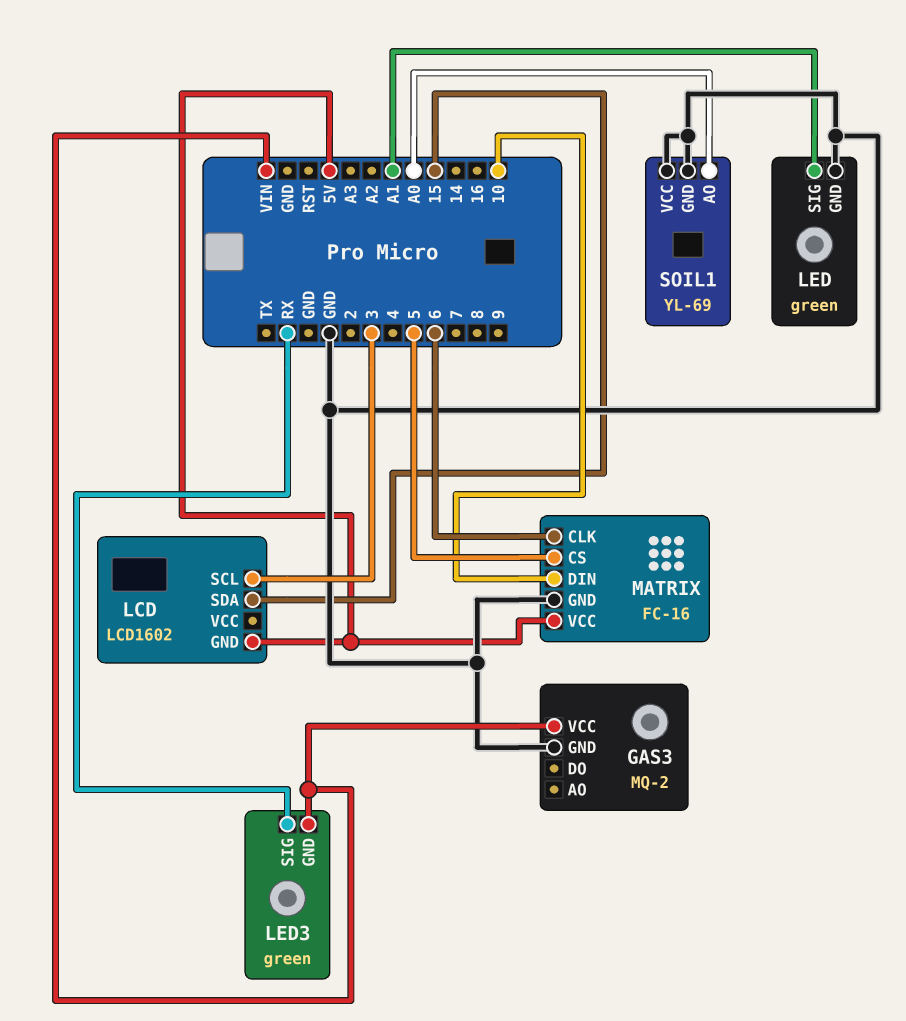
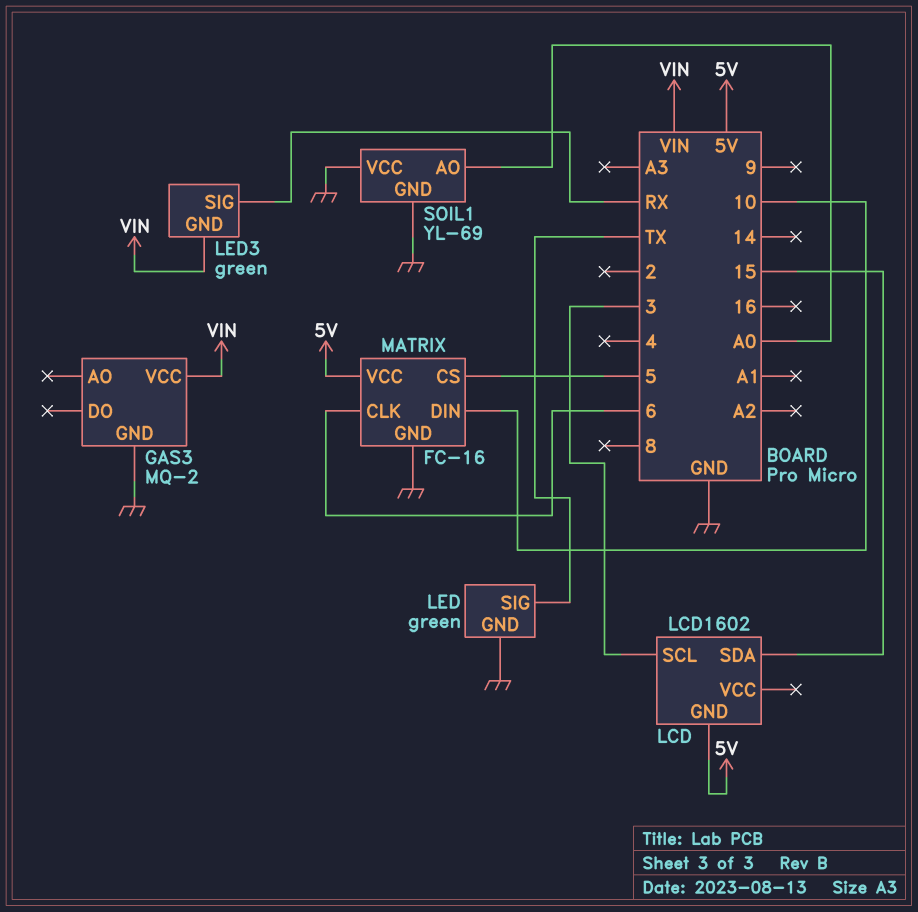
LED pin SIG: A1 -> TX

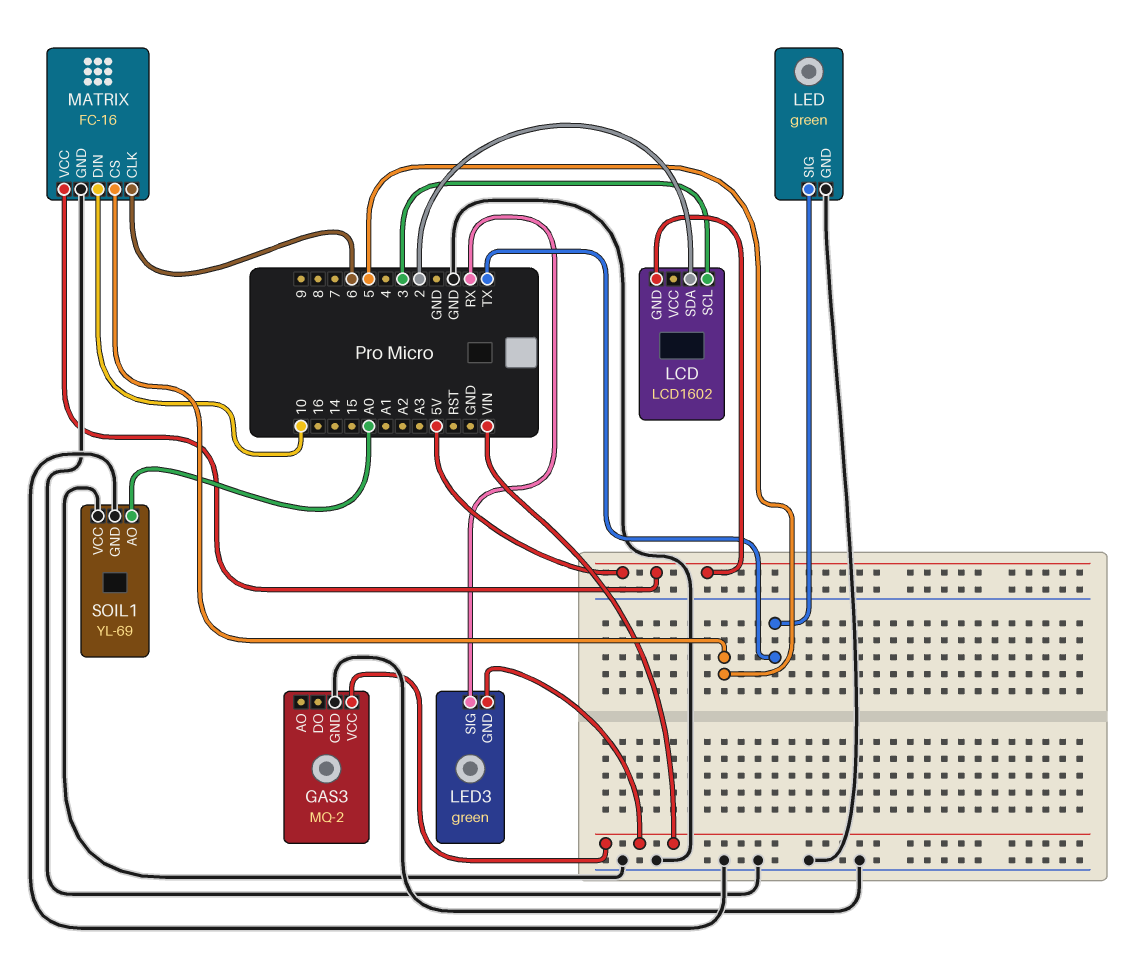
LCD pin SDA: 15 -> 2

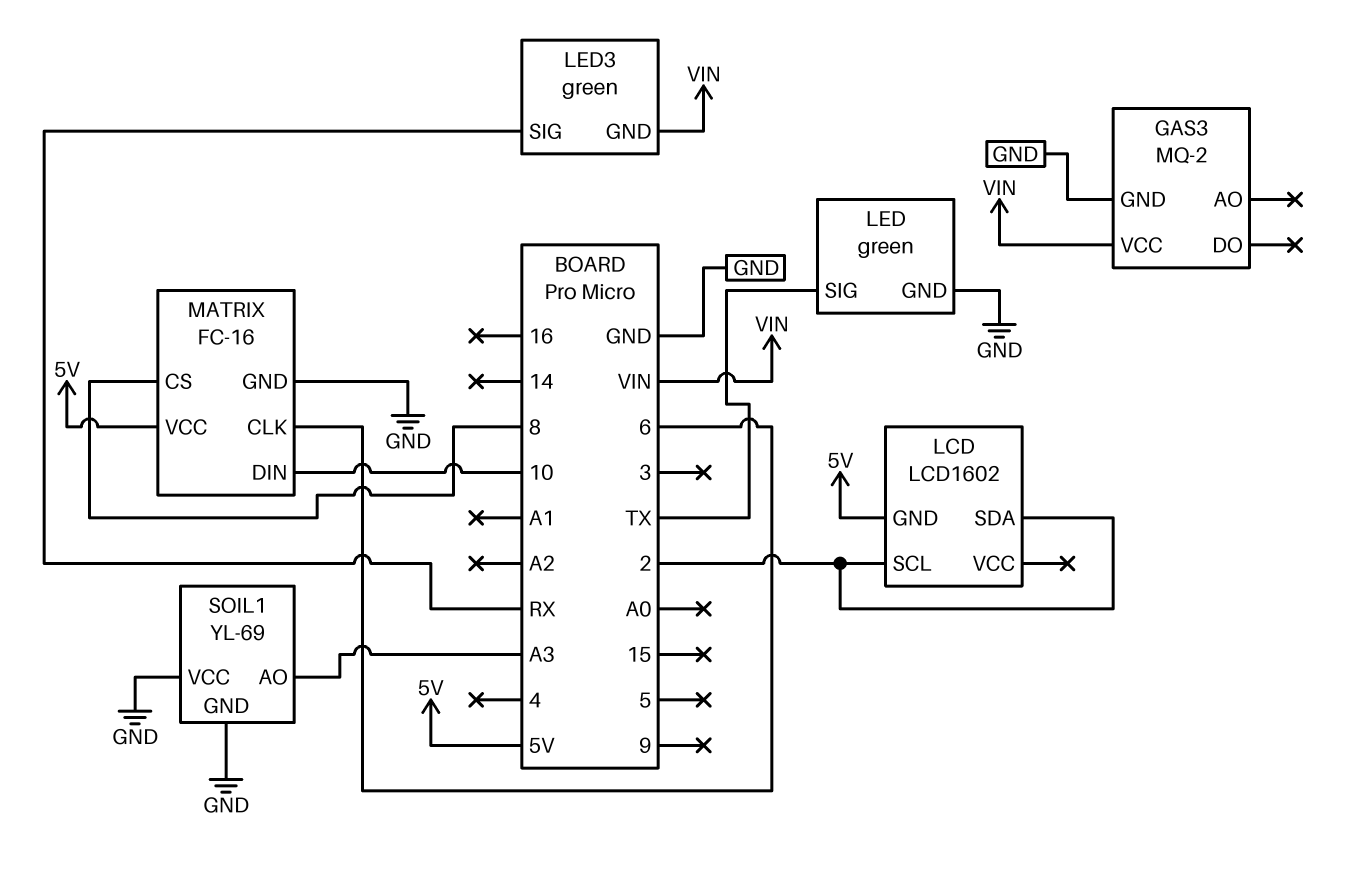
LCD pin SCL: 3 -> 2
MATRIX pin CS: 5 -> 8
SOIL1 pin AO: A0 -> A3

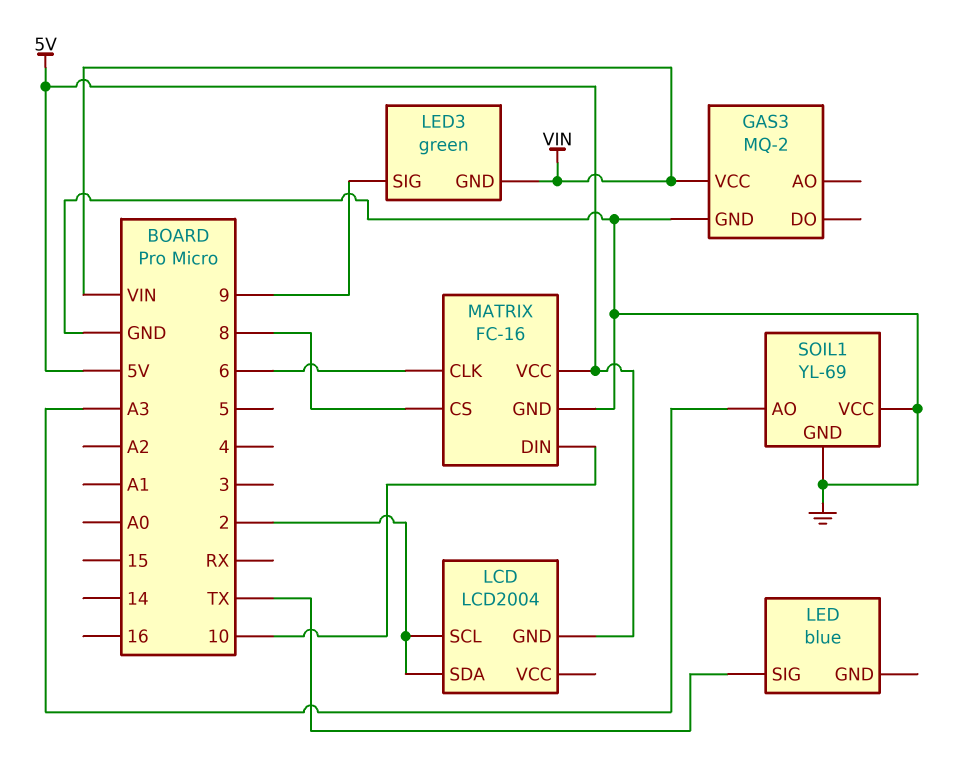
LCD: LCD1602 -> LCD2004
LED: green -> blue
LED pin GND: GND -> none
LED3 pin SIG: RX -> 9

